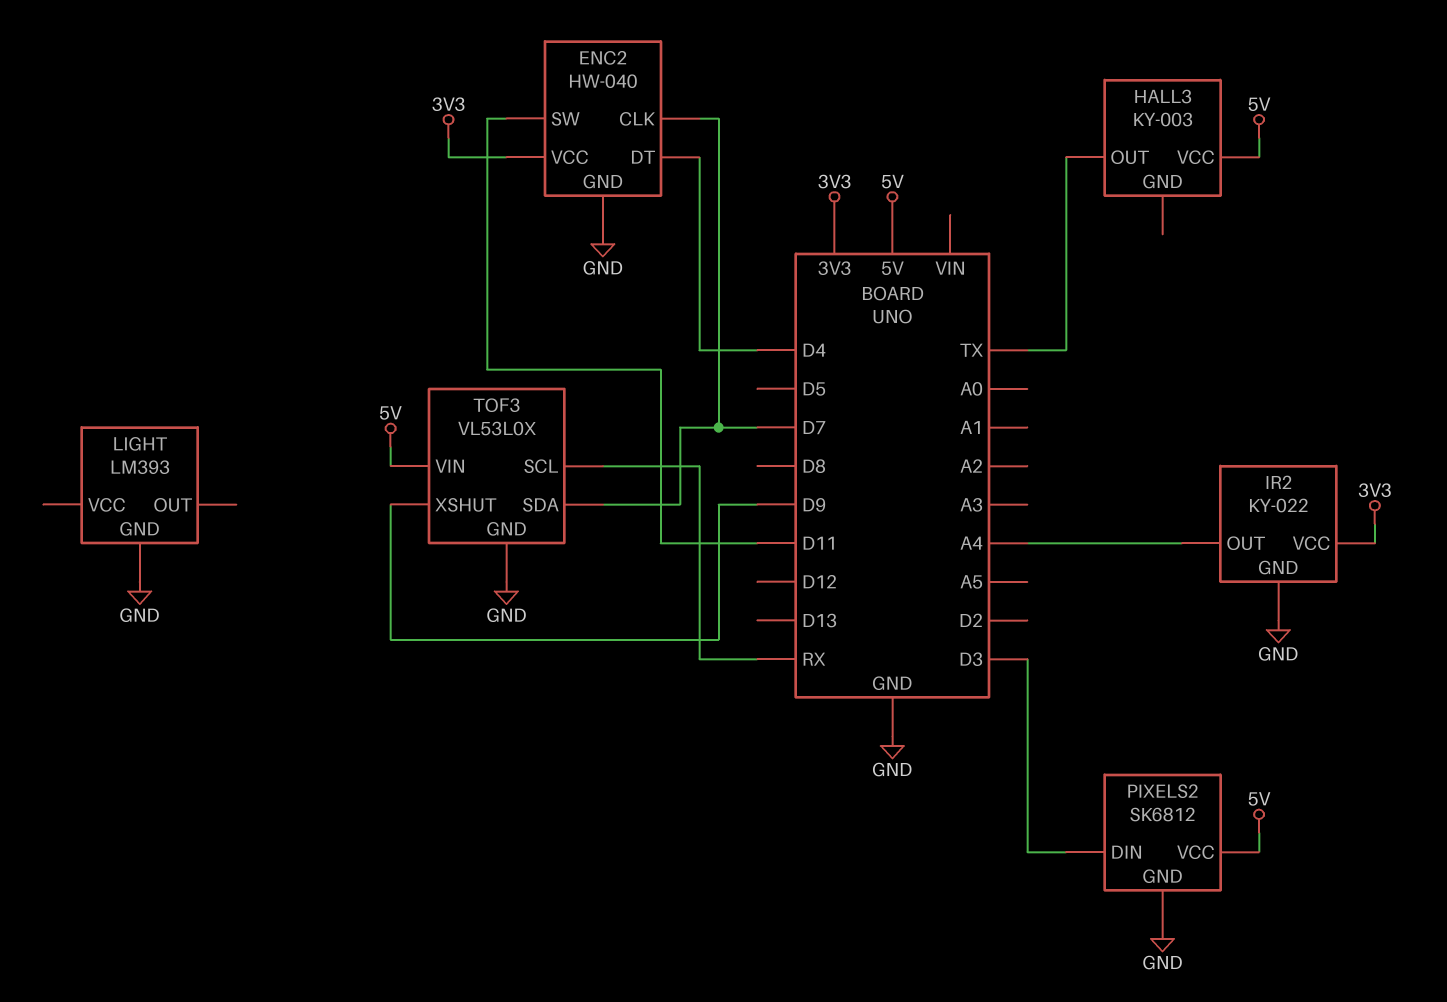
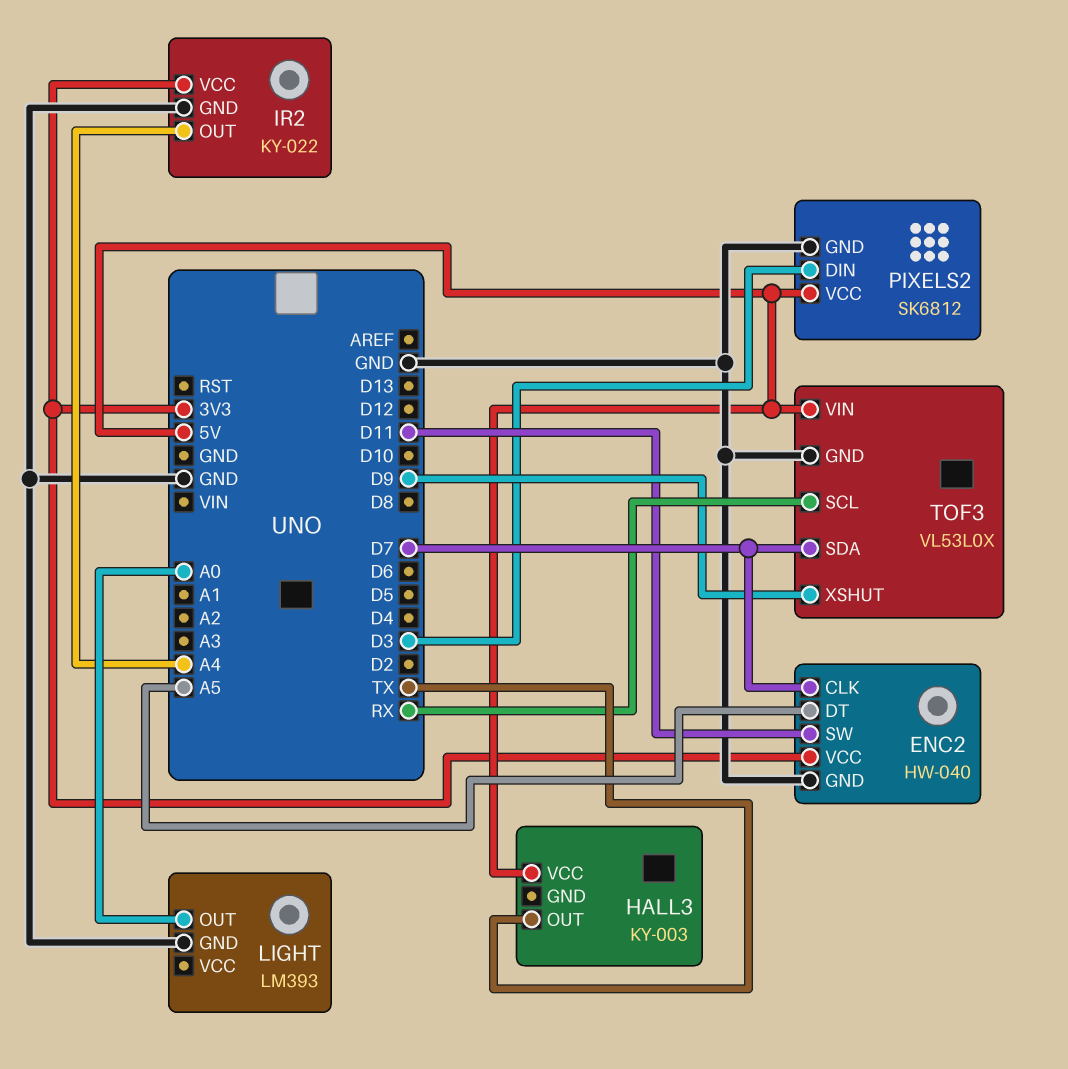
ENC2 pin DT: D4 -> A5
LIGHT pin OUT: none -> A0

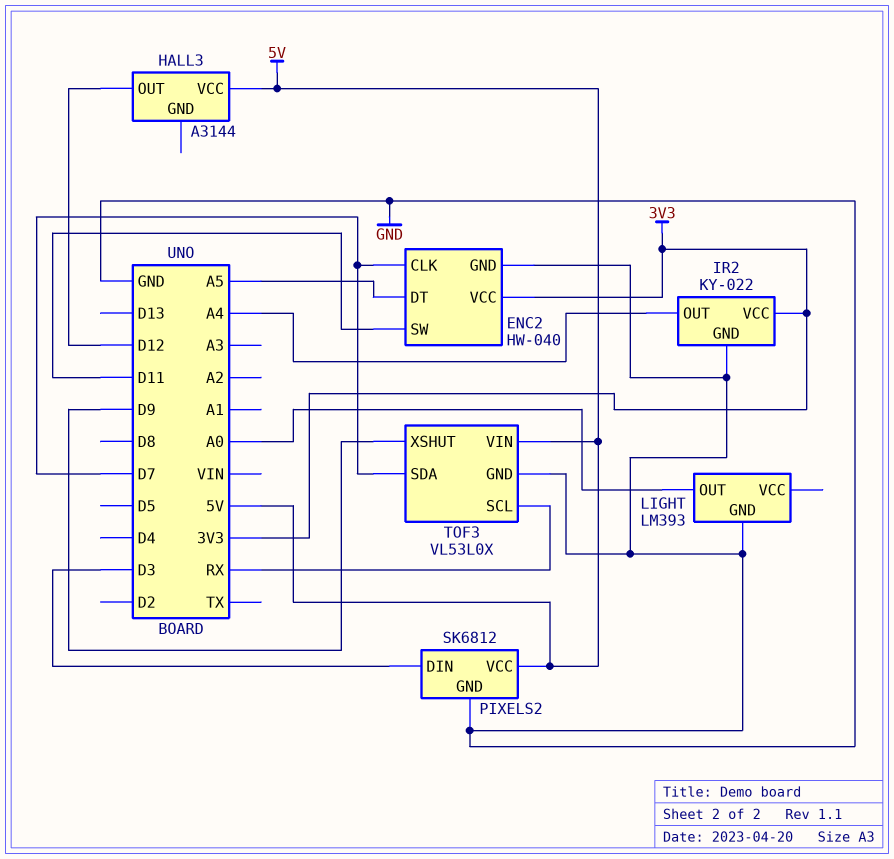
HALL3: KY-003 -> A3144
HALL3 pin OUT: TX -> D12

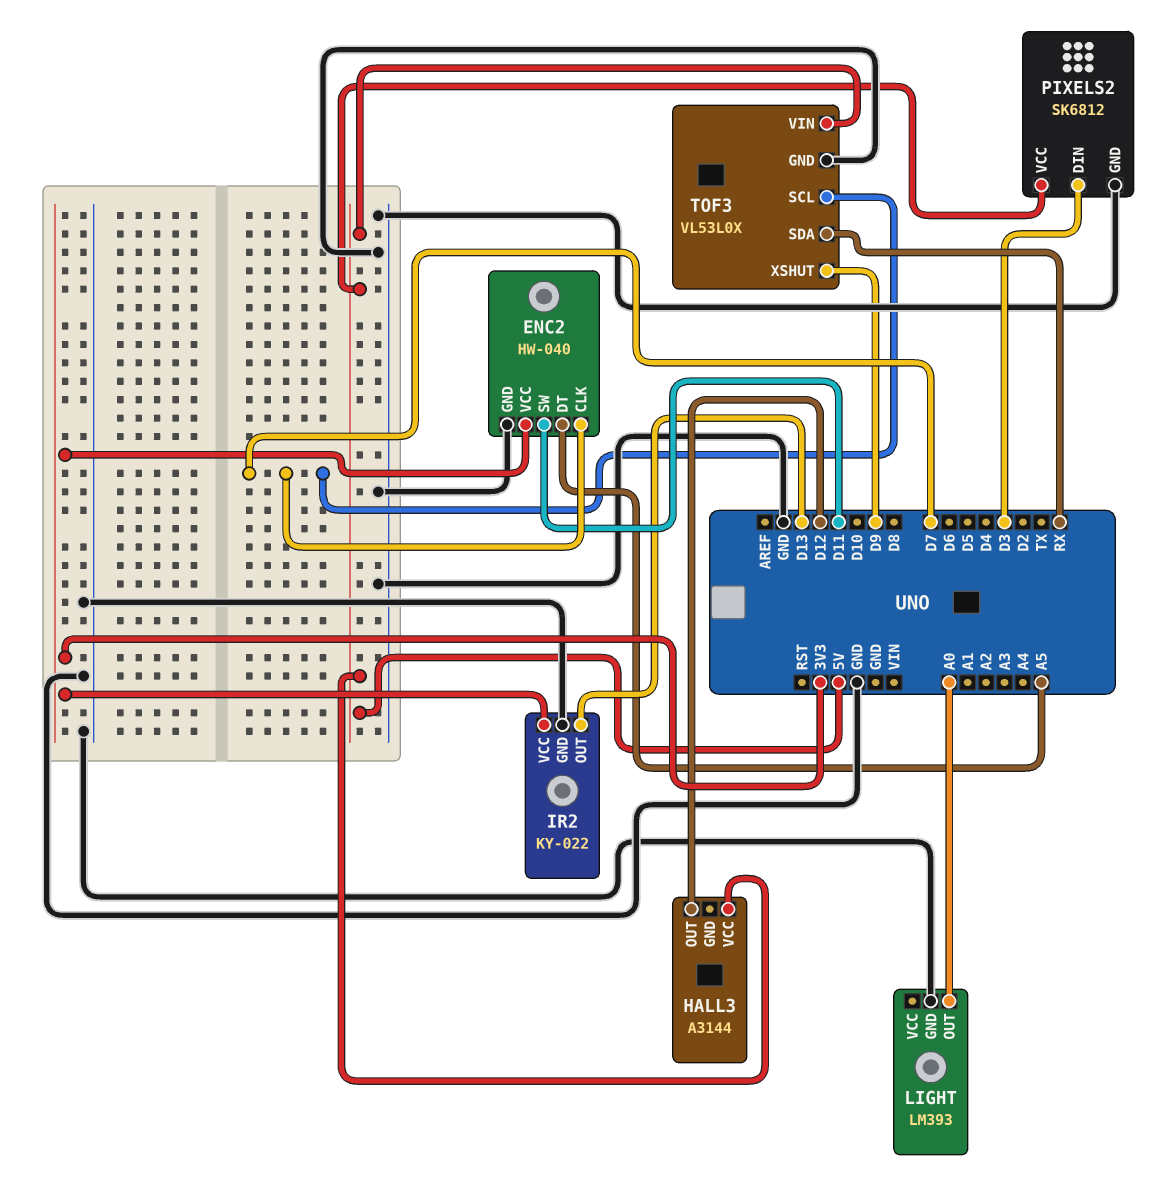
IR2 pin OUT: A4 -> D13
TOF3 pin SCL: RX -> D7
TOF3 pin SDA: D7 -> RX

